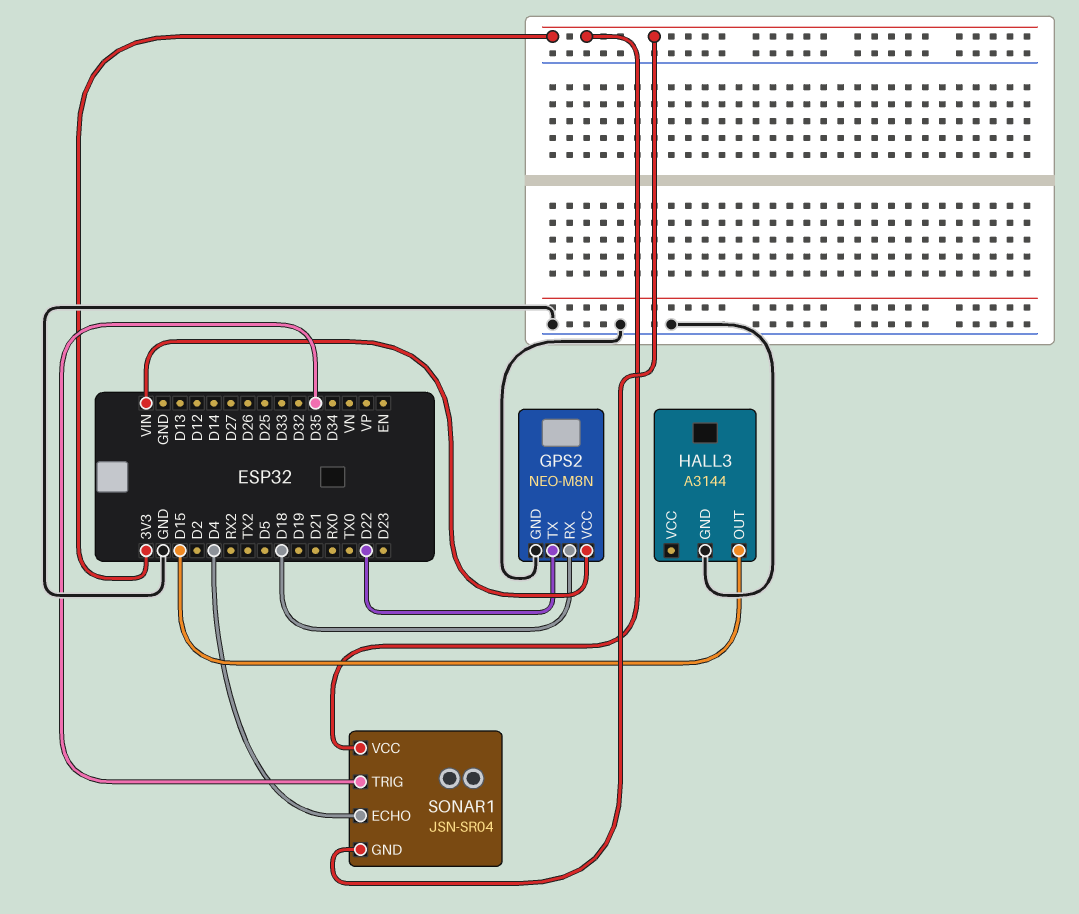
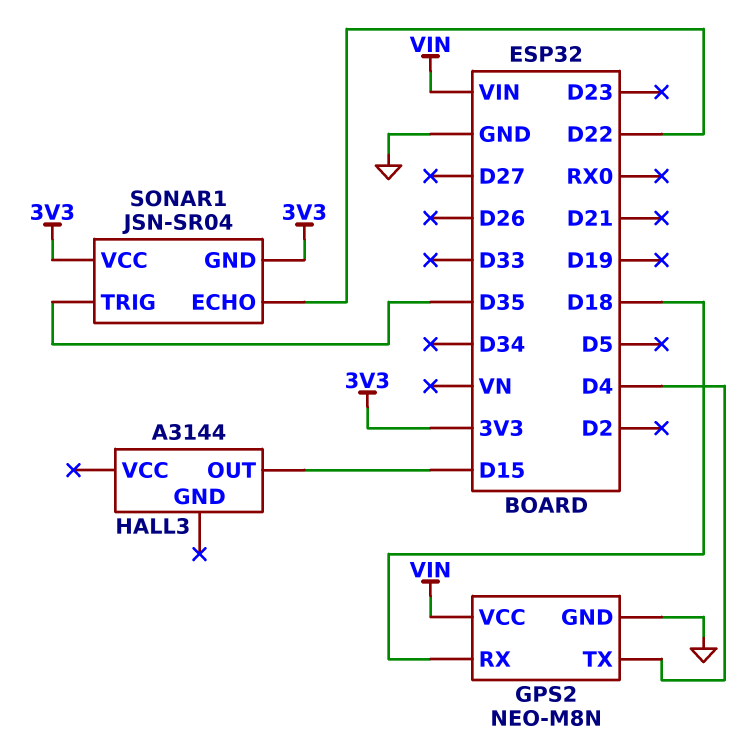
GPS2 pin TX: D22 -> D4
HALL3 pin GND: GND -> none
SONAR1 pin ECHO: D4 -> D22

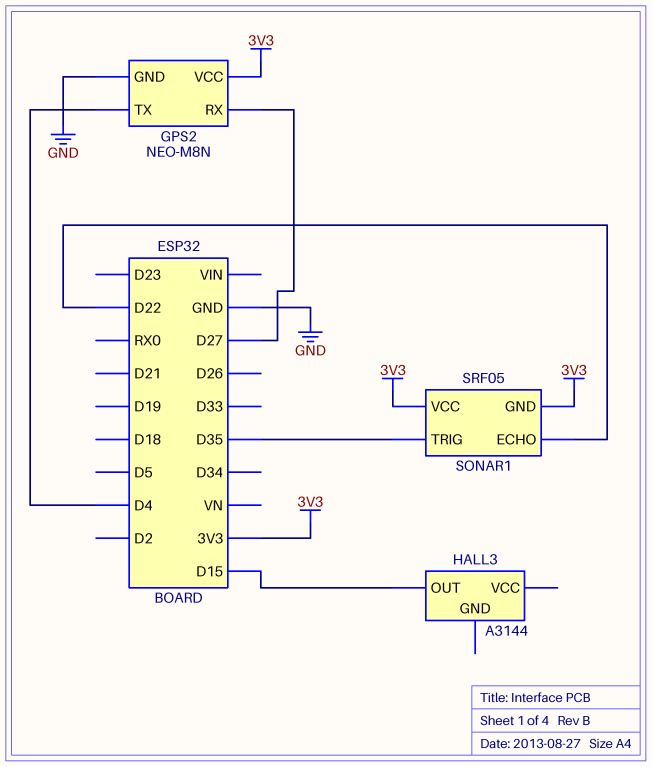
GPS2 pin RX: D18 -> D27
GPS2 pin VCC: VIN -> 3V3
SONAR1: JSN-SR04 -> SRF05

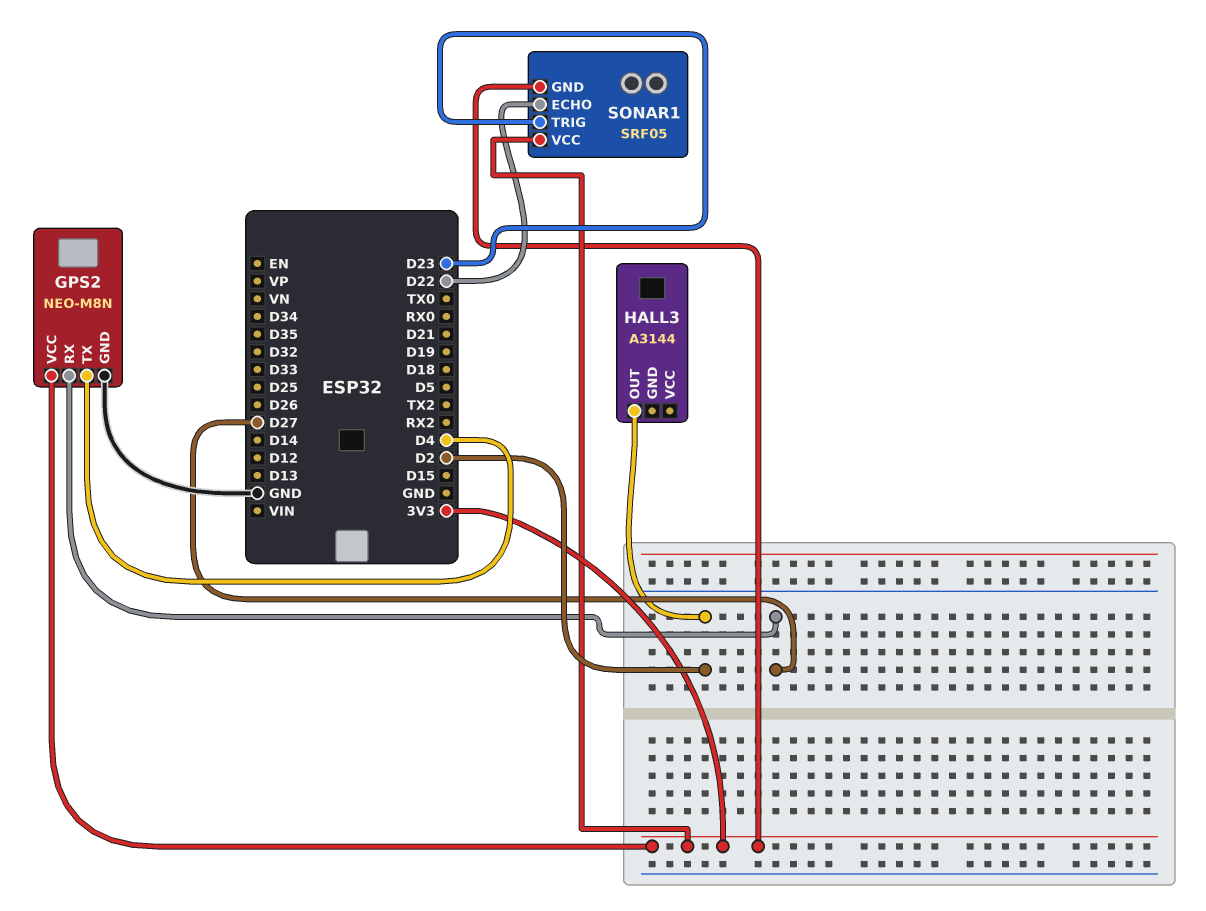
HALL3 pin OUT: D15 -> D2
SONAR1 pin TRIG: D35 -> D23

